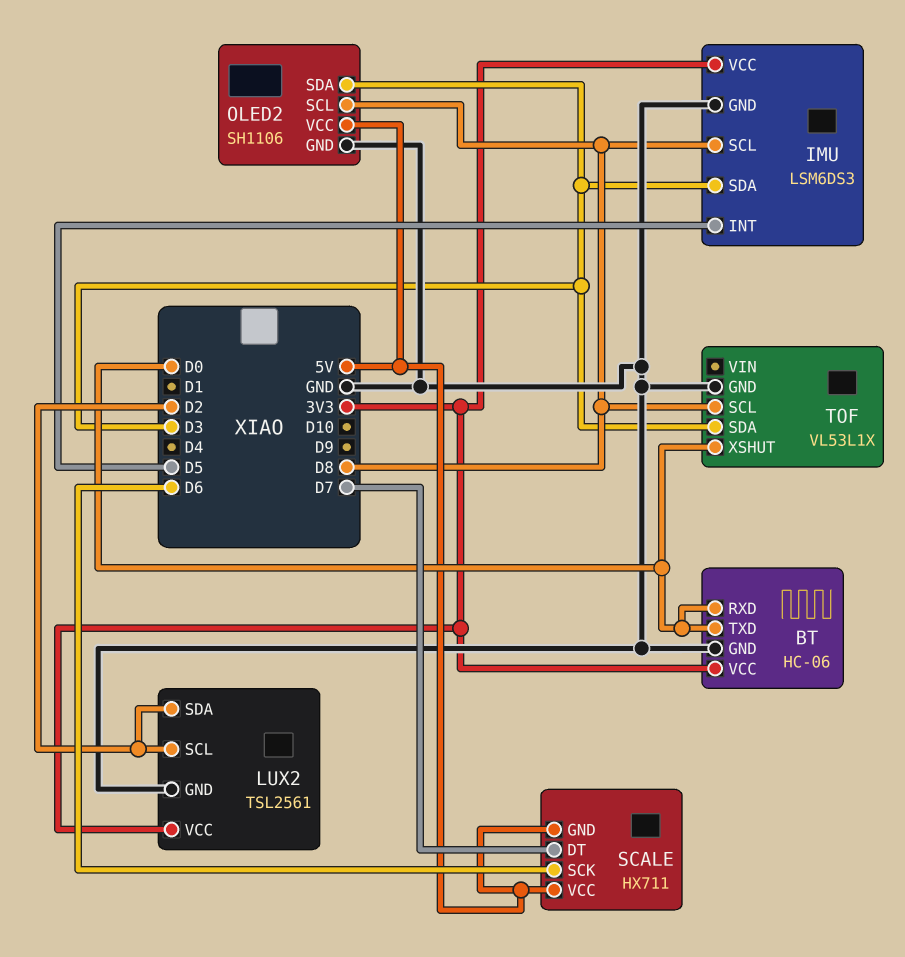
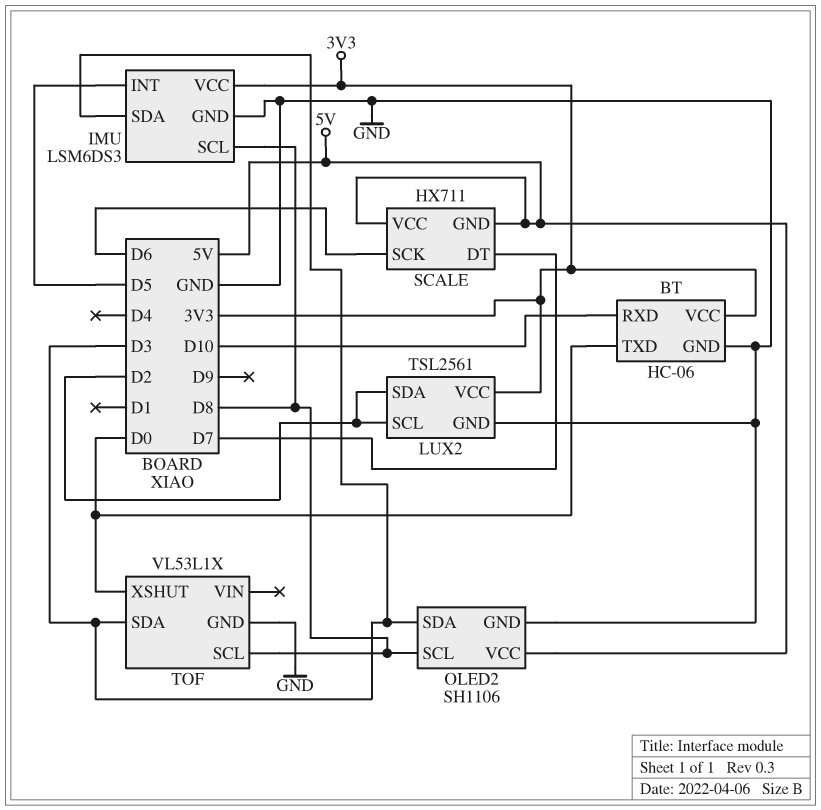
BT pin RXD: D0 -> D10

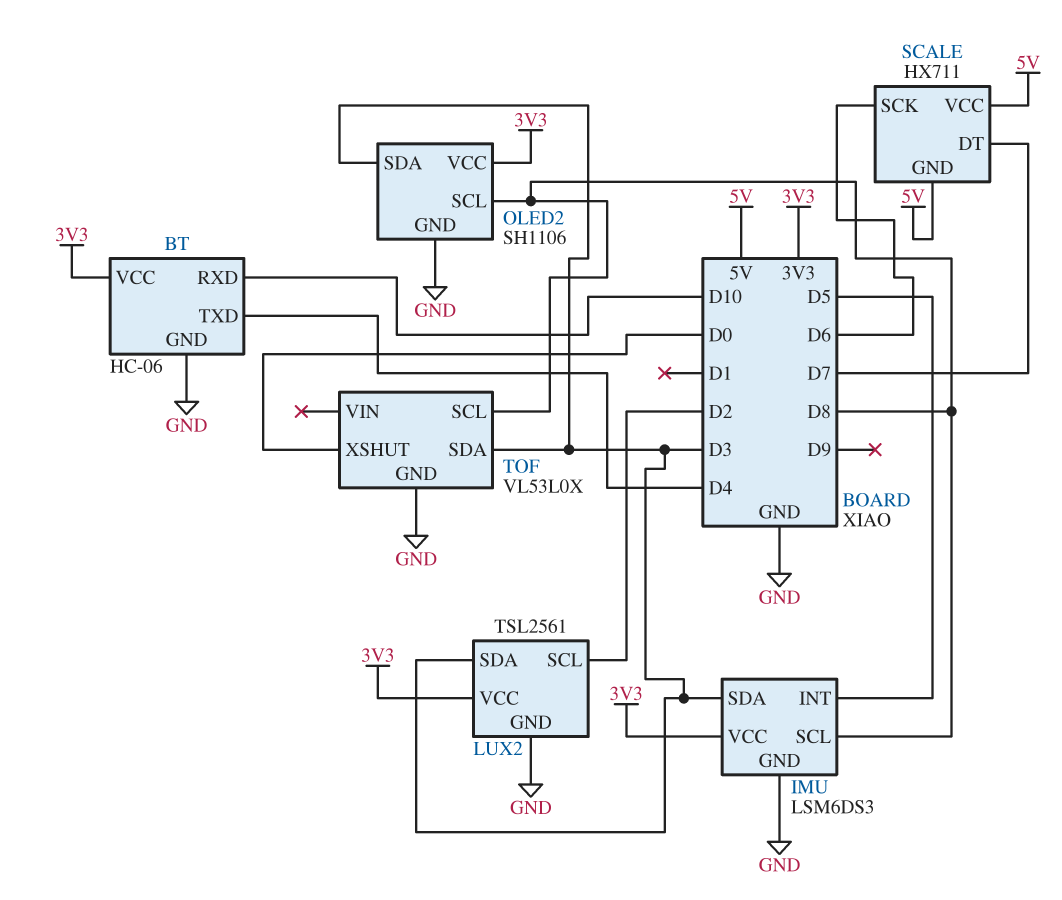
BT pin TXD: D0 -> D4
LUX2 pin SDA: D2 -> D3
OLED2 pin VCC: 5V -> 3V3
TOF: VL53L1X -> VL53L0X

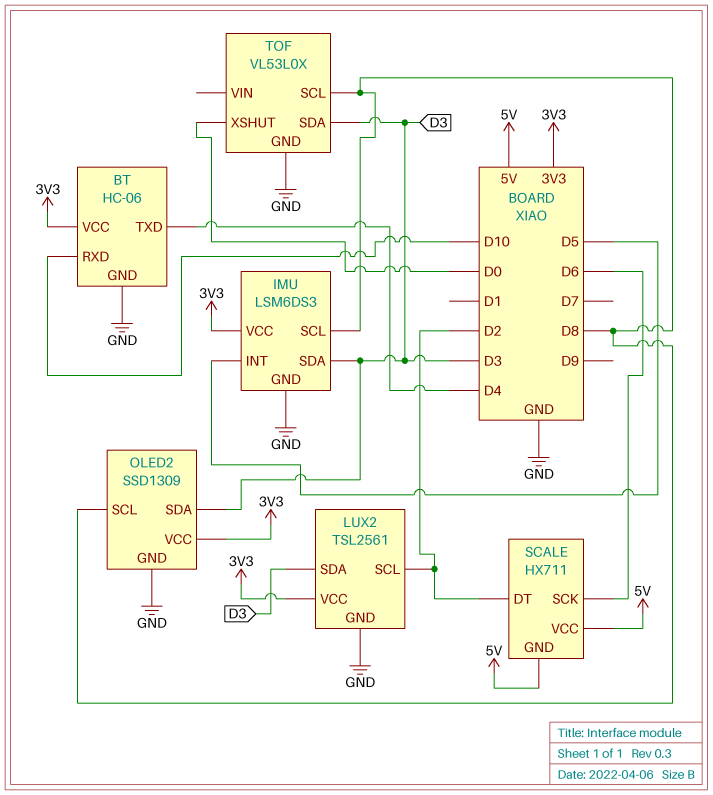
OLED2: SH1106 -> SSD1309
SCALE pin DT: D7 -> D2

